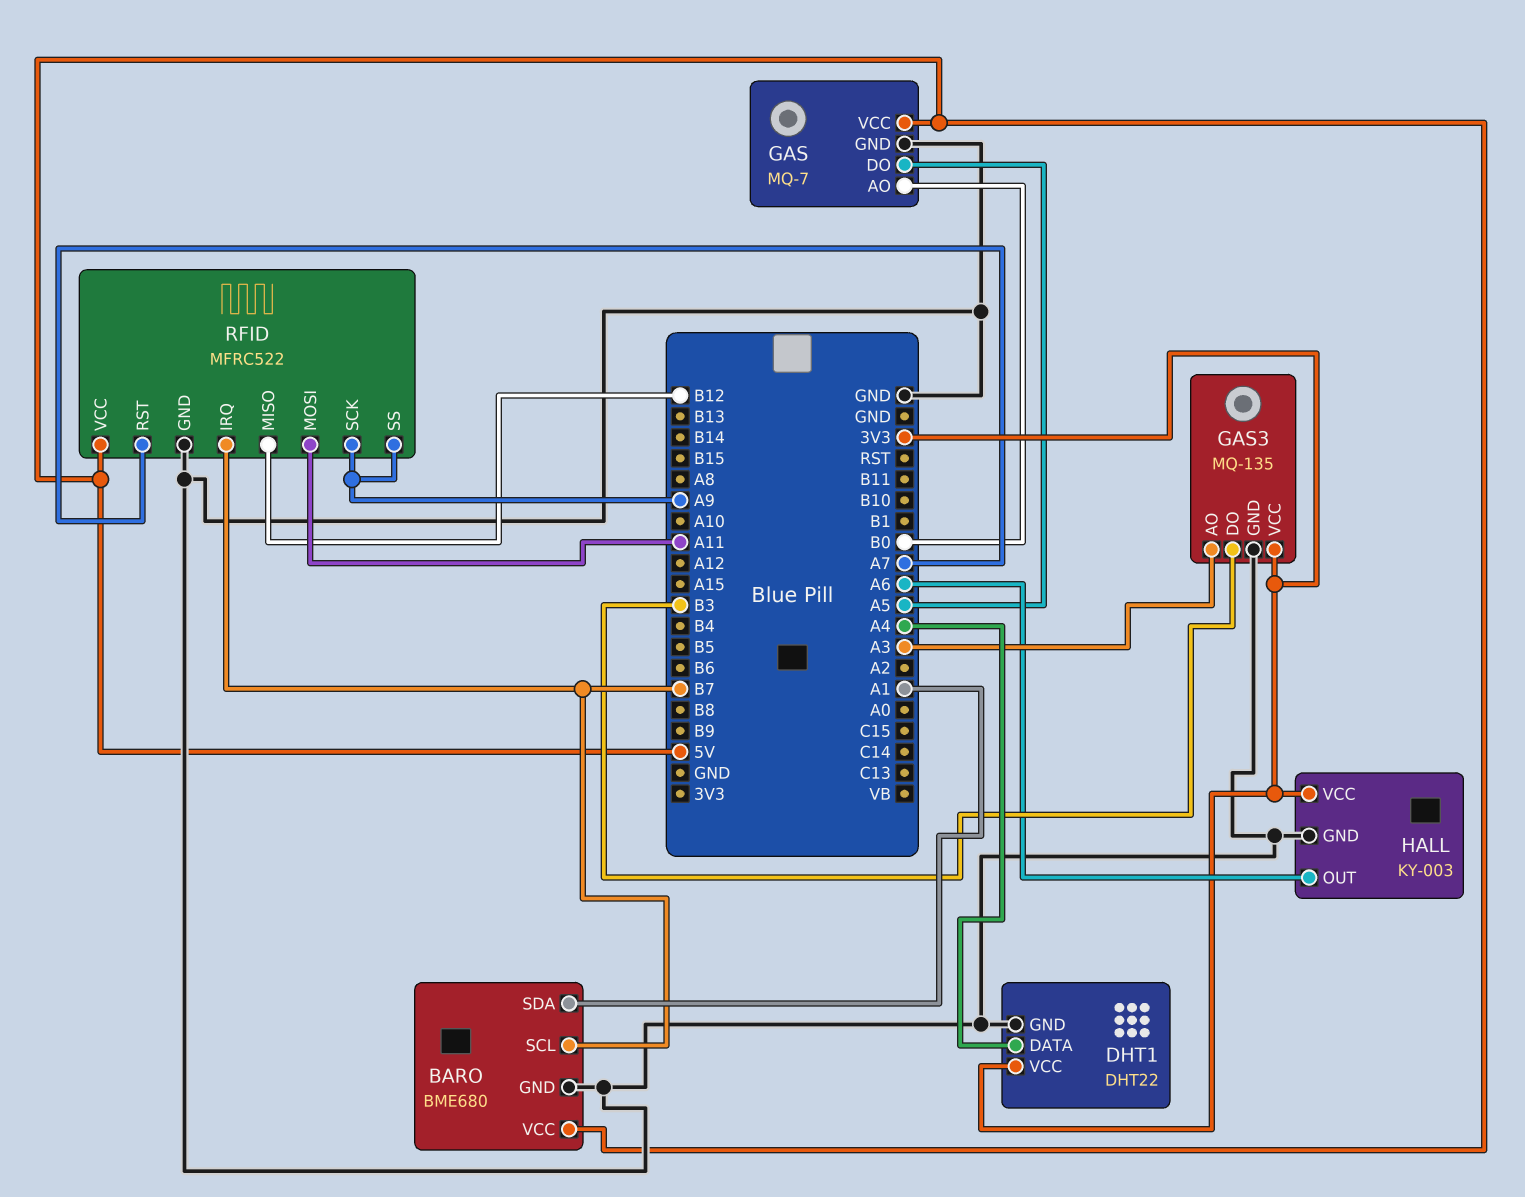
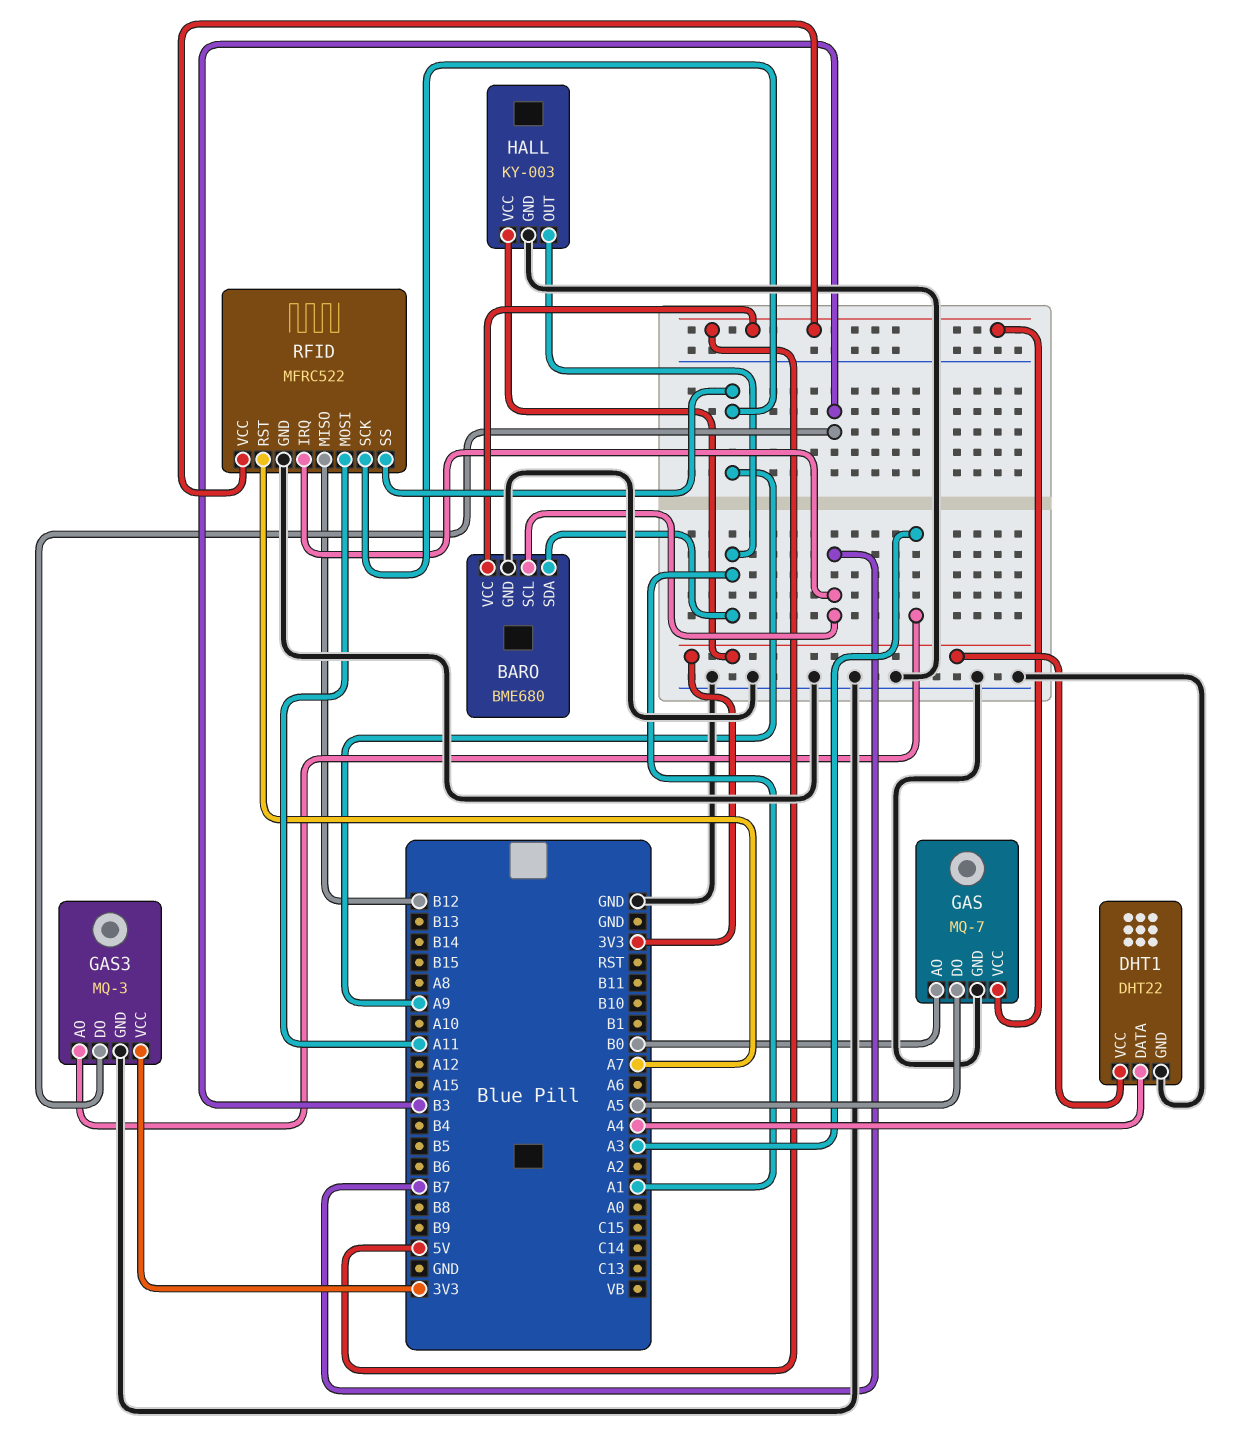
GAS3: MQ-135 -> MQ-3
HALL pin OUT: A6 -> A1

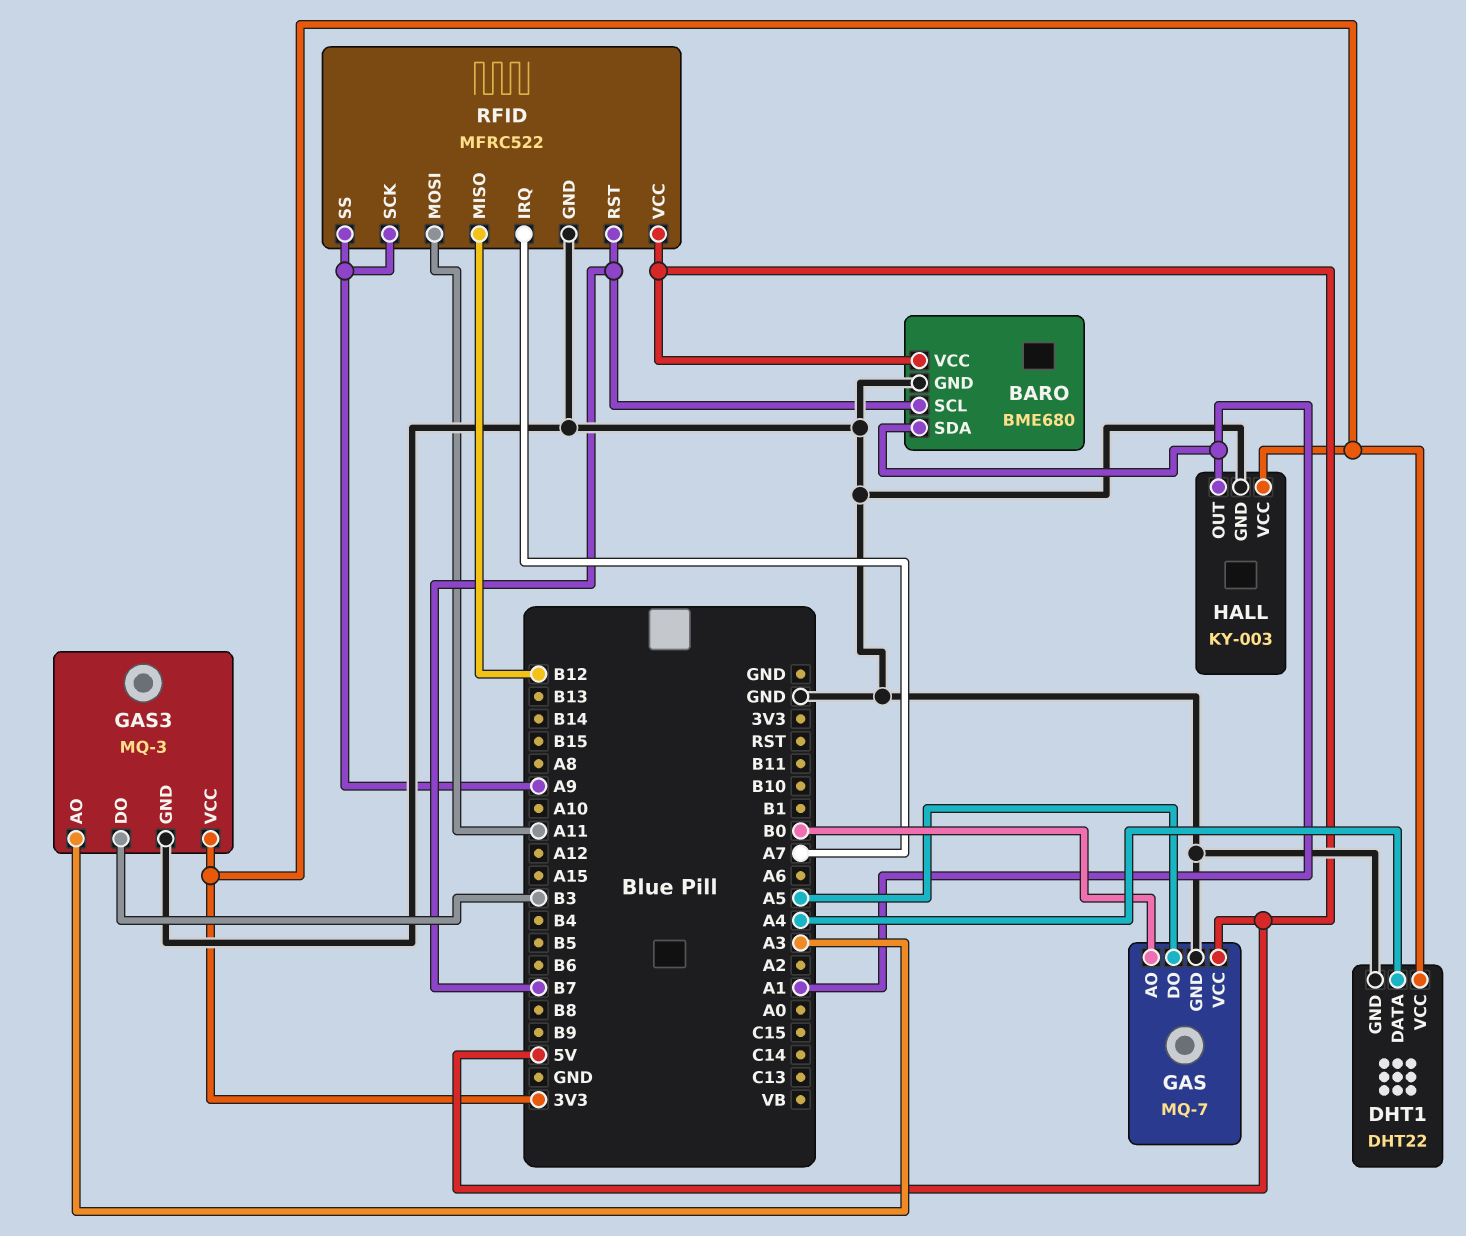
RFID pin IRQ: B7 -> A7
RFID pin RST: A7 -> B7

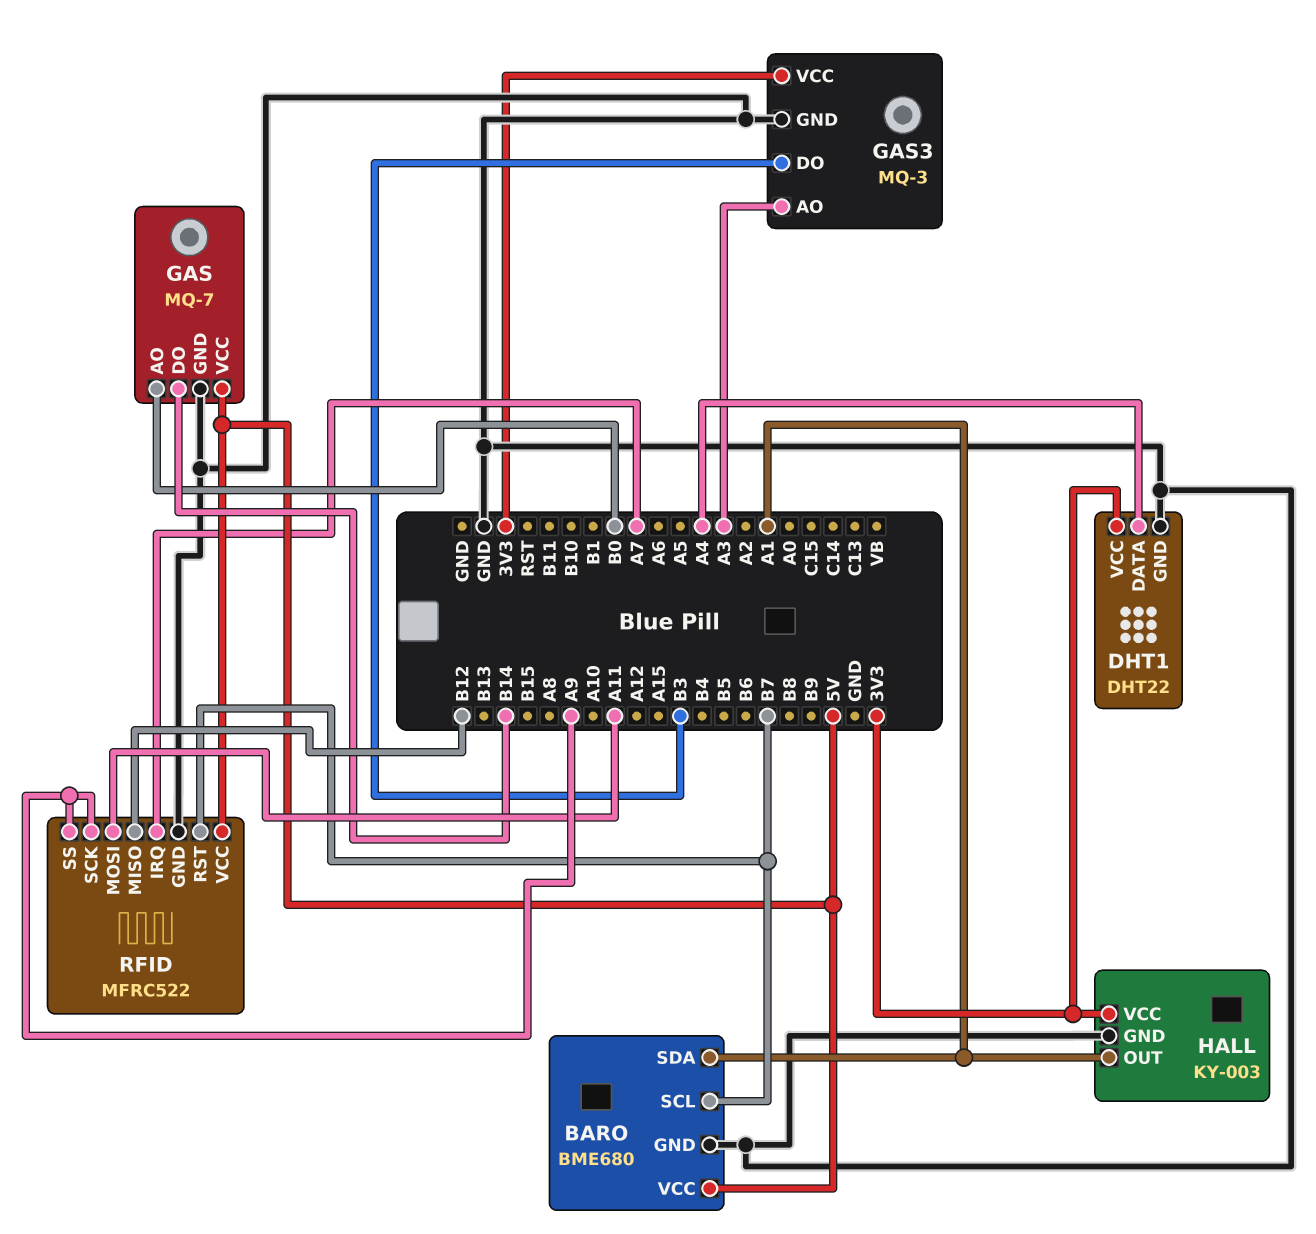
GAS pin DO: A5 -> B14

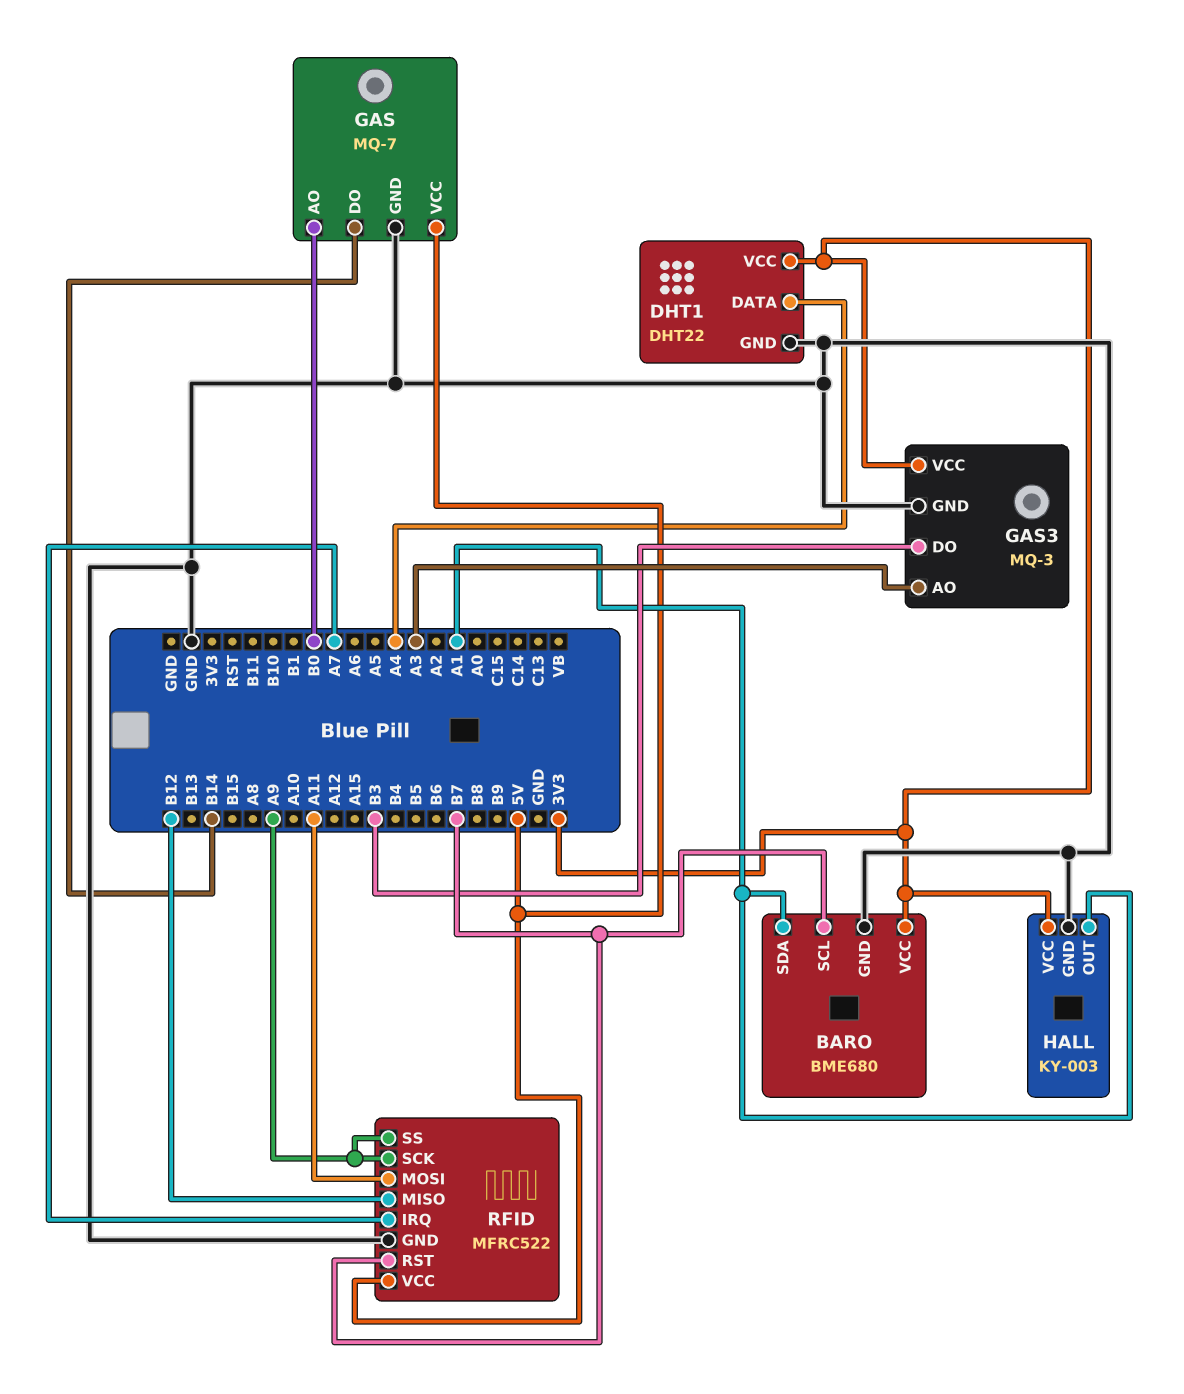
BARO pin VCC: 5V -> 3V3

